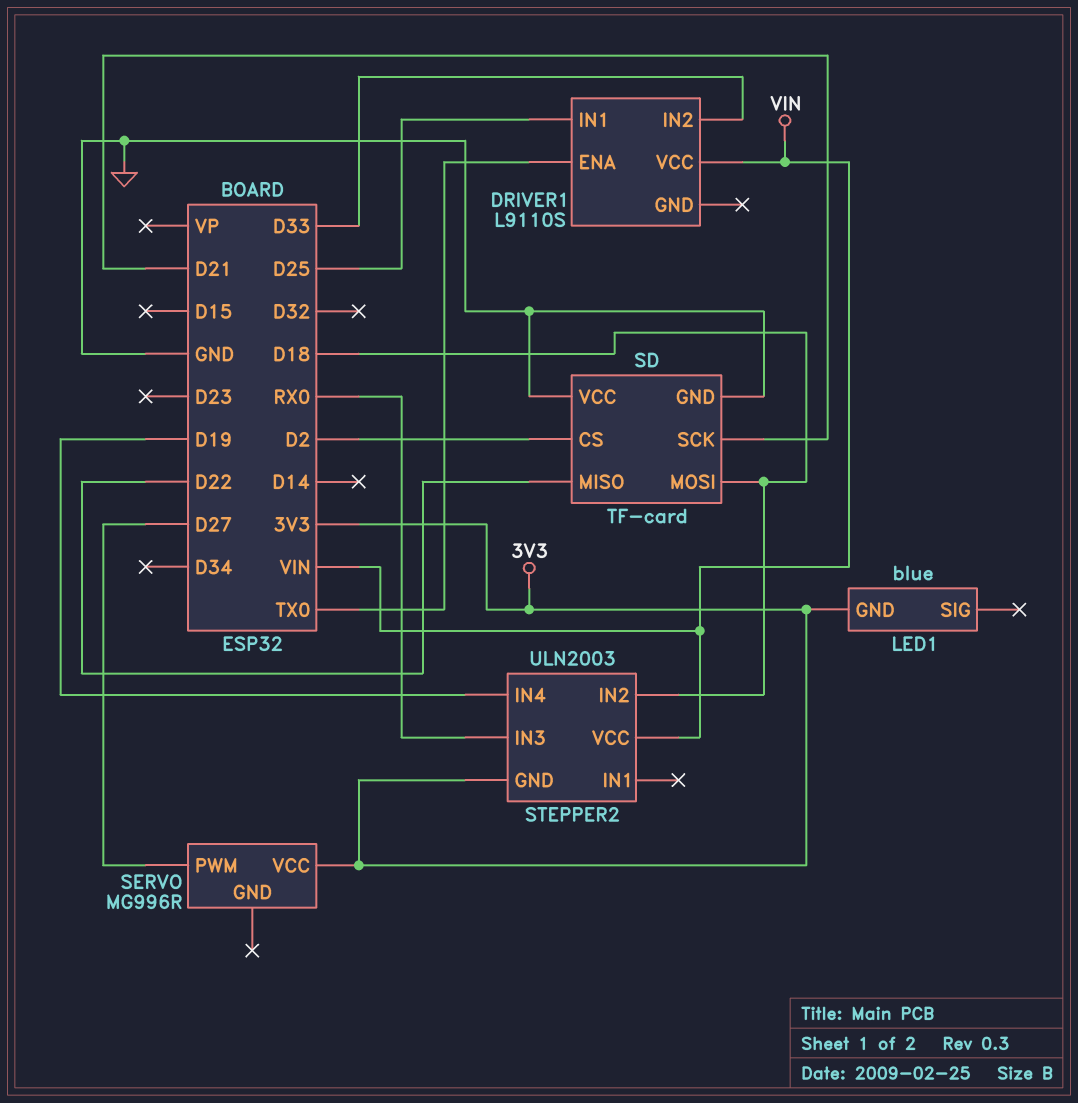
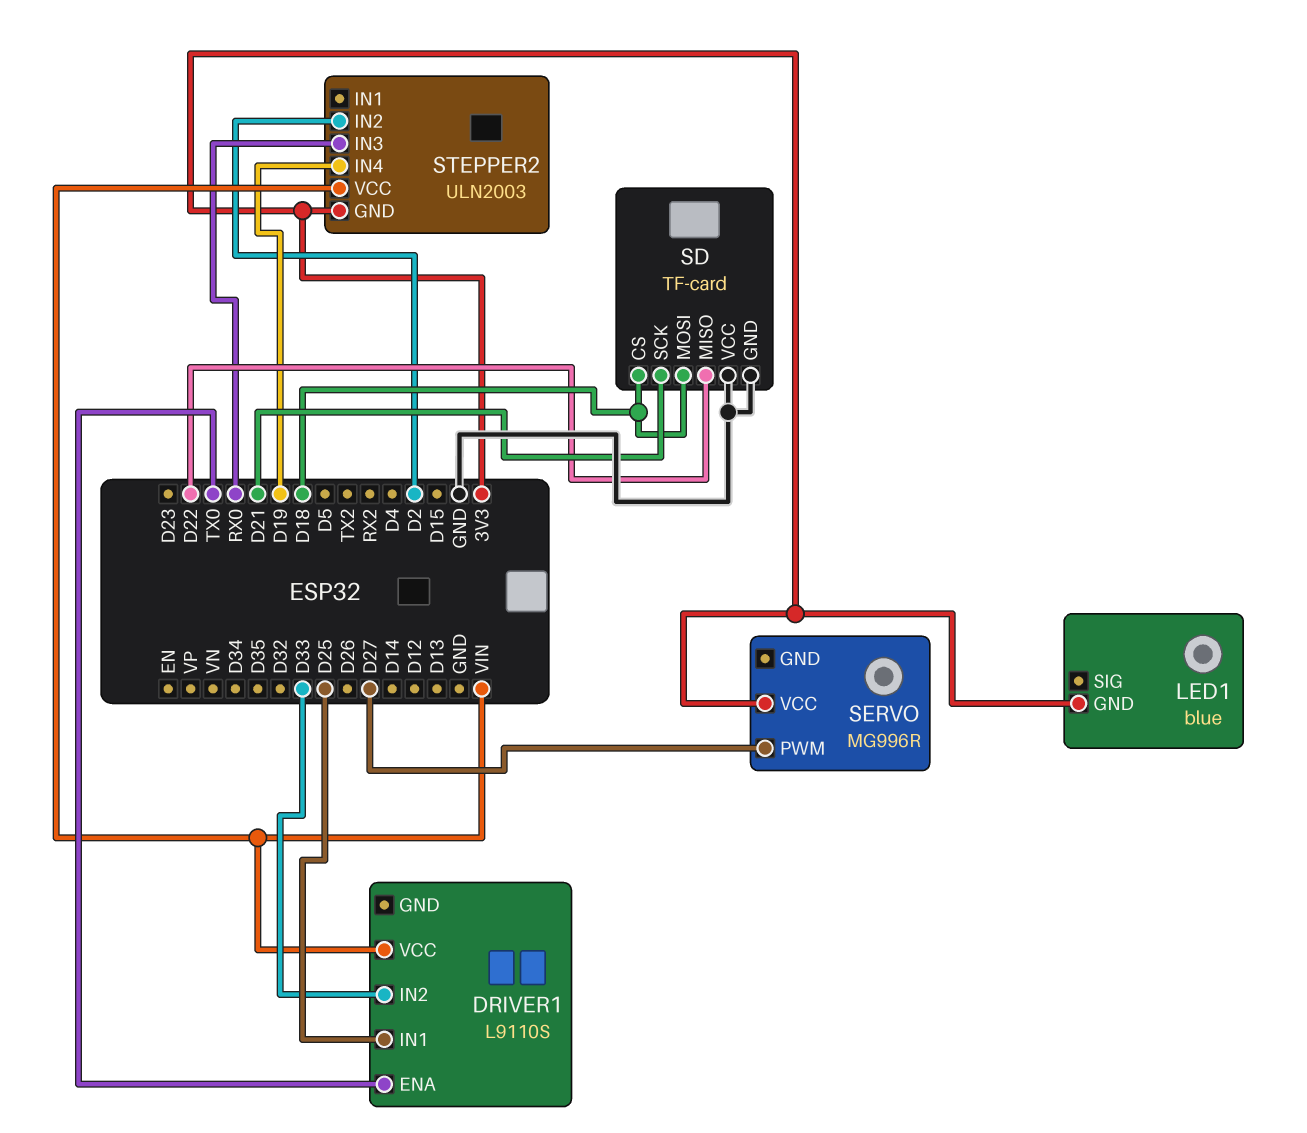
SD pin CS: D2 -> D18
STEPPER2 pin IN2: D18 -> D2

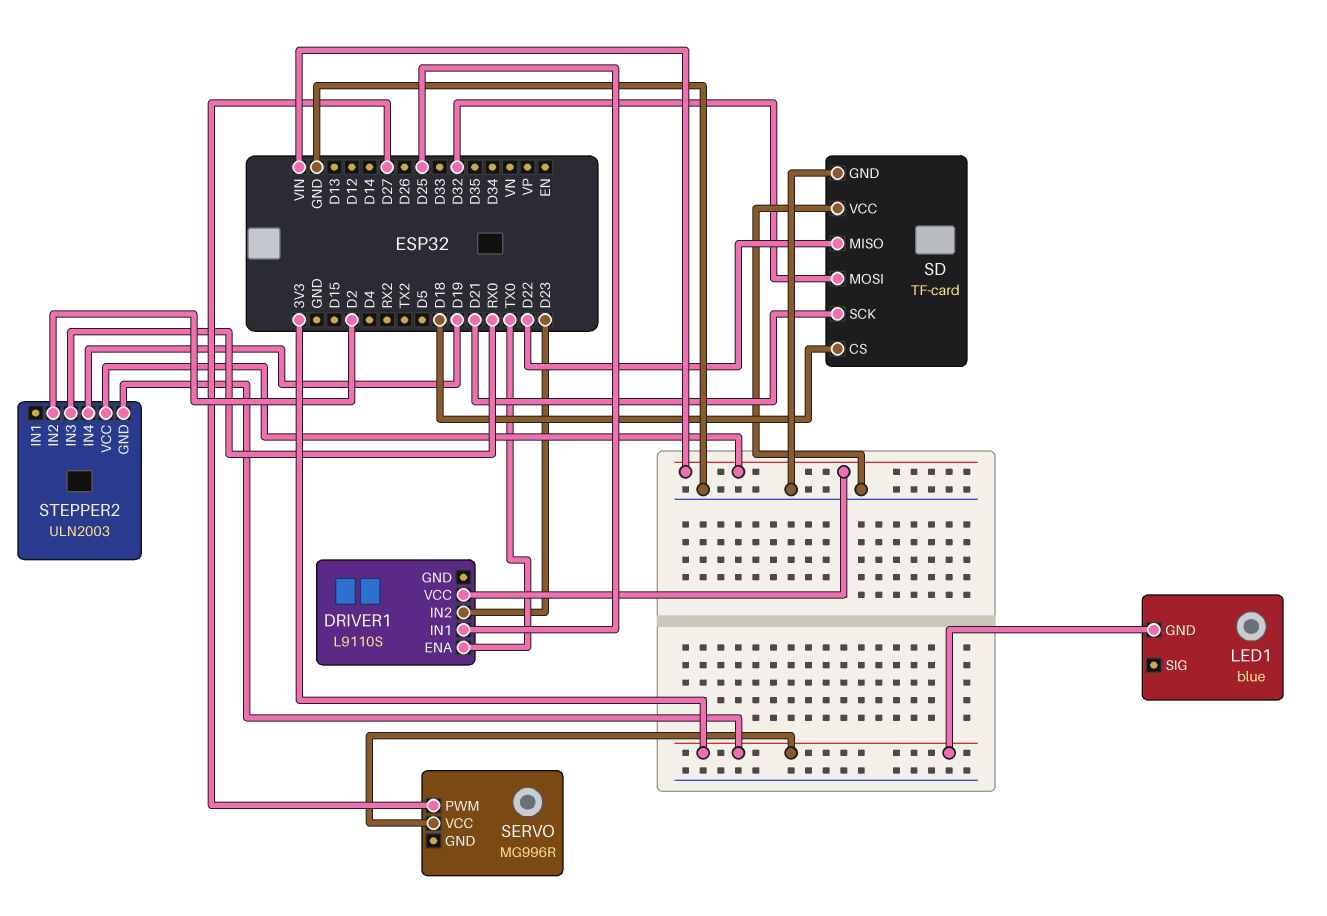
DRIVER1 pin IN2: D33 -> D23
SD pin MOSI: D18 -> D32

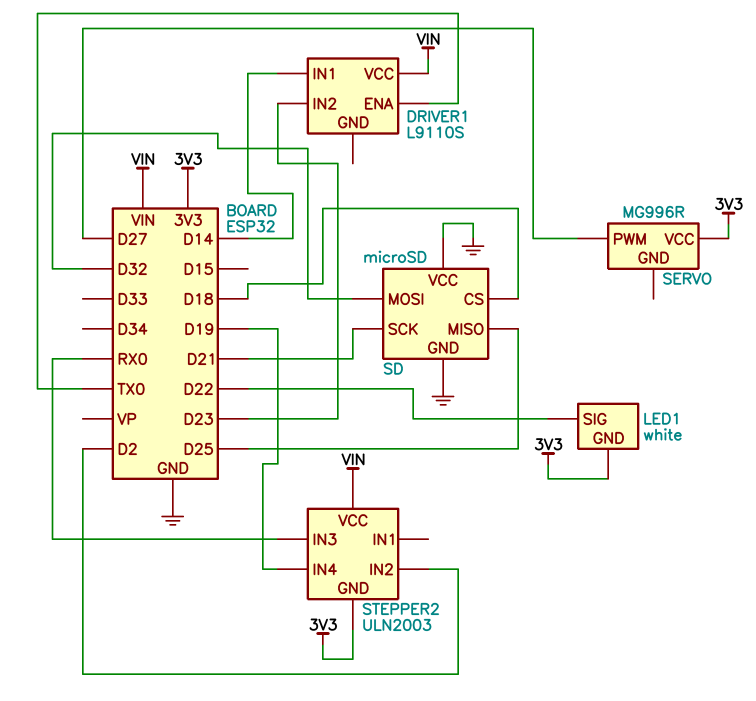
DRIVER1 pin IN1: D25 -> D14
LED1: blue -> white
LED1 pin SIG: none -> D22
SD: TF-card -> microSD
SD pin MISO: D22 -> D25

